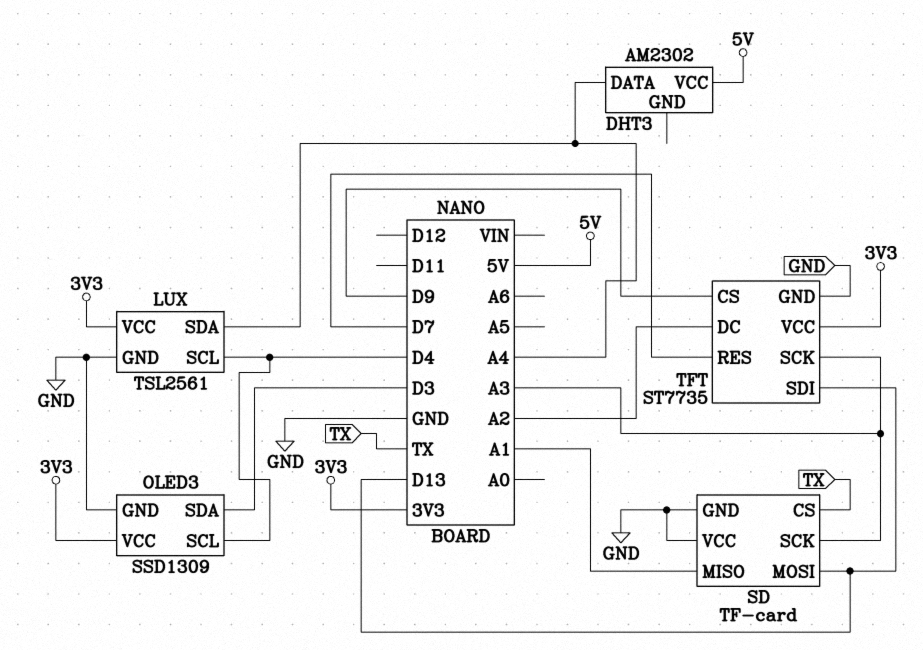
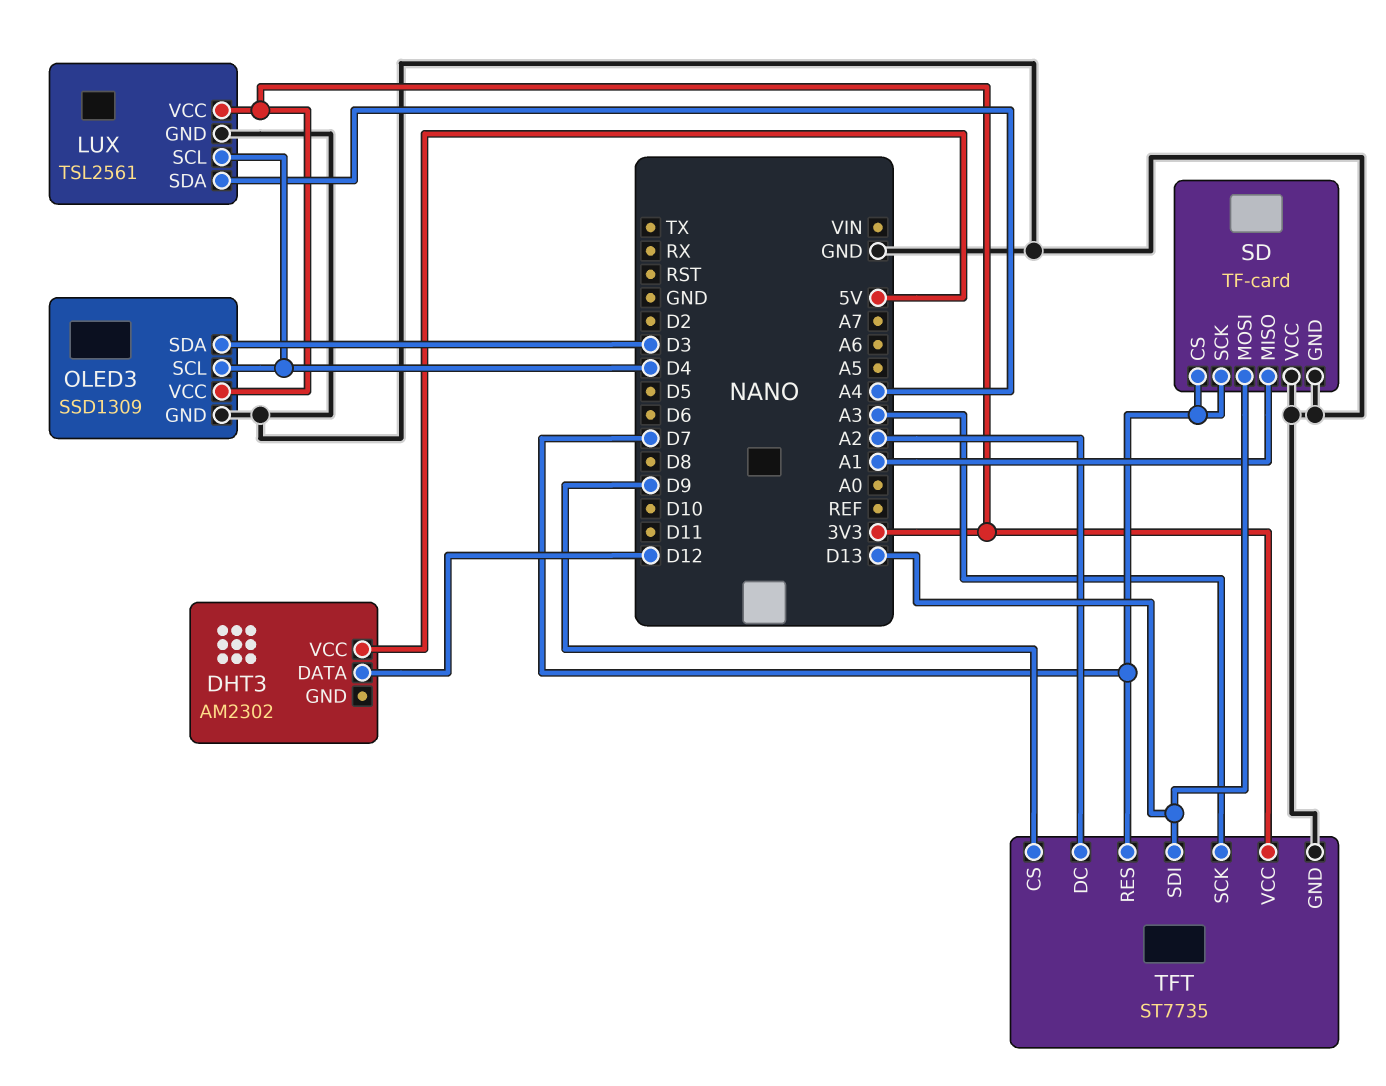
DHT3 pin DATA: A4 -> D12
SD pin CS: TX -> D7
SD pin SCK: A3 -> D7

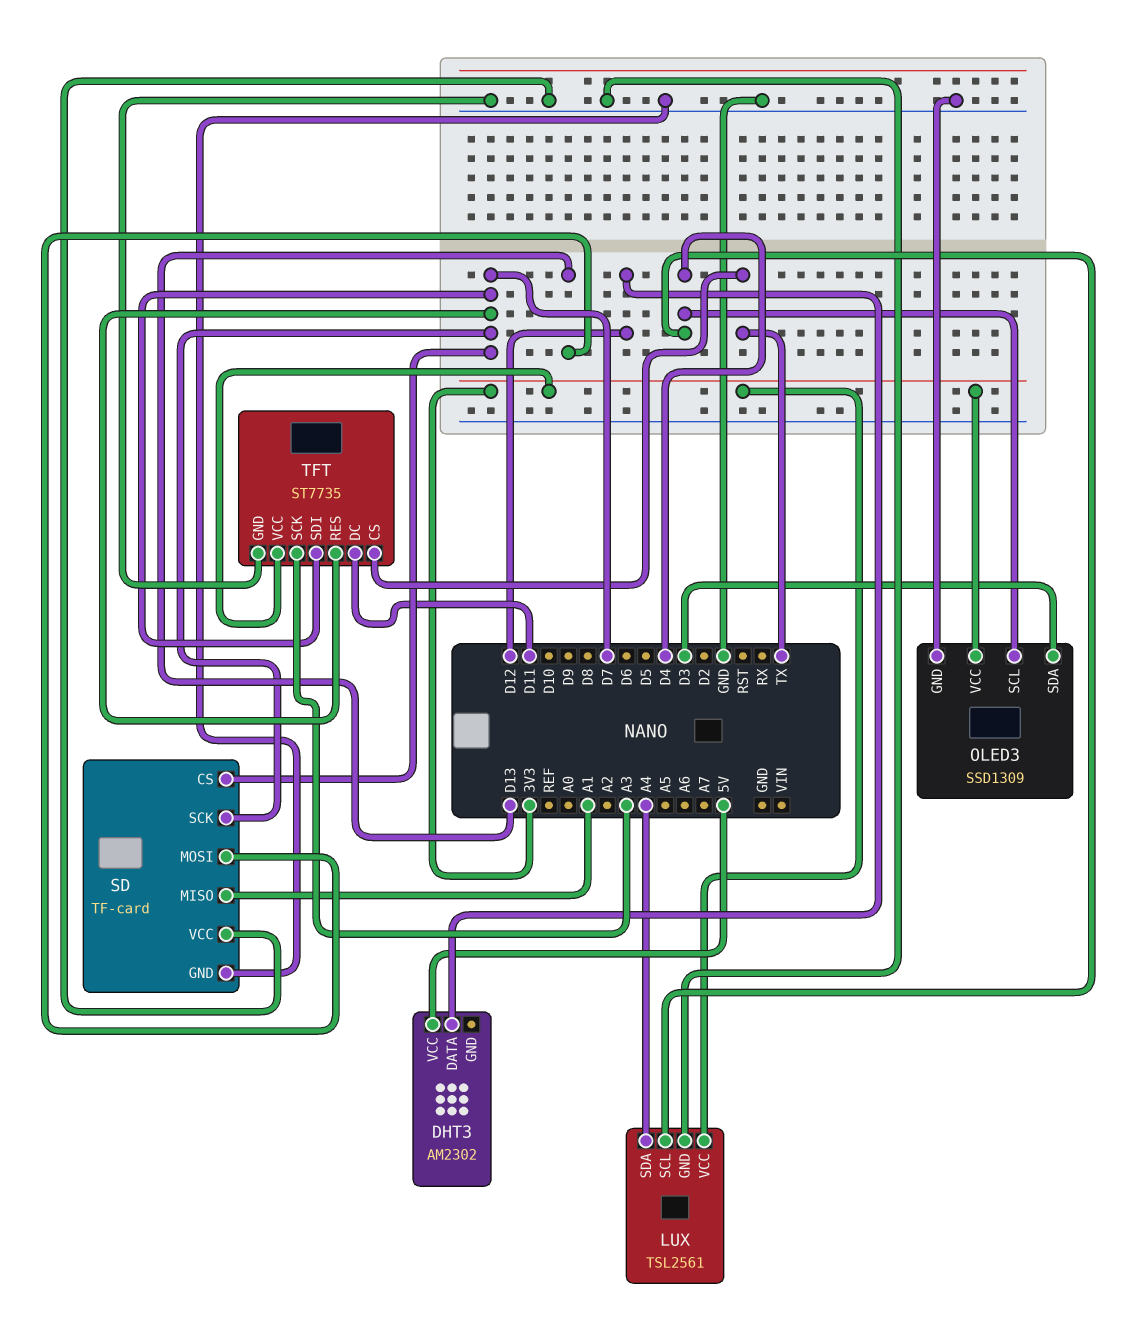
TFT pin CS: D9 -> TX
TFT pin DC: A2 -> D11
TFT pin SDI: D13 -> D7

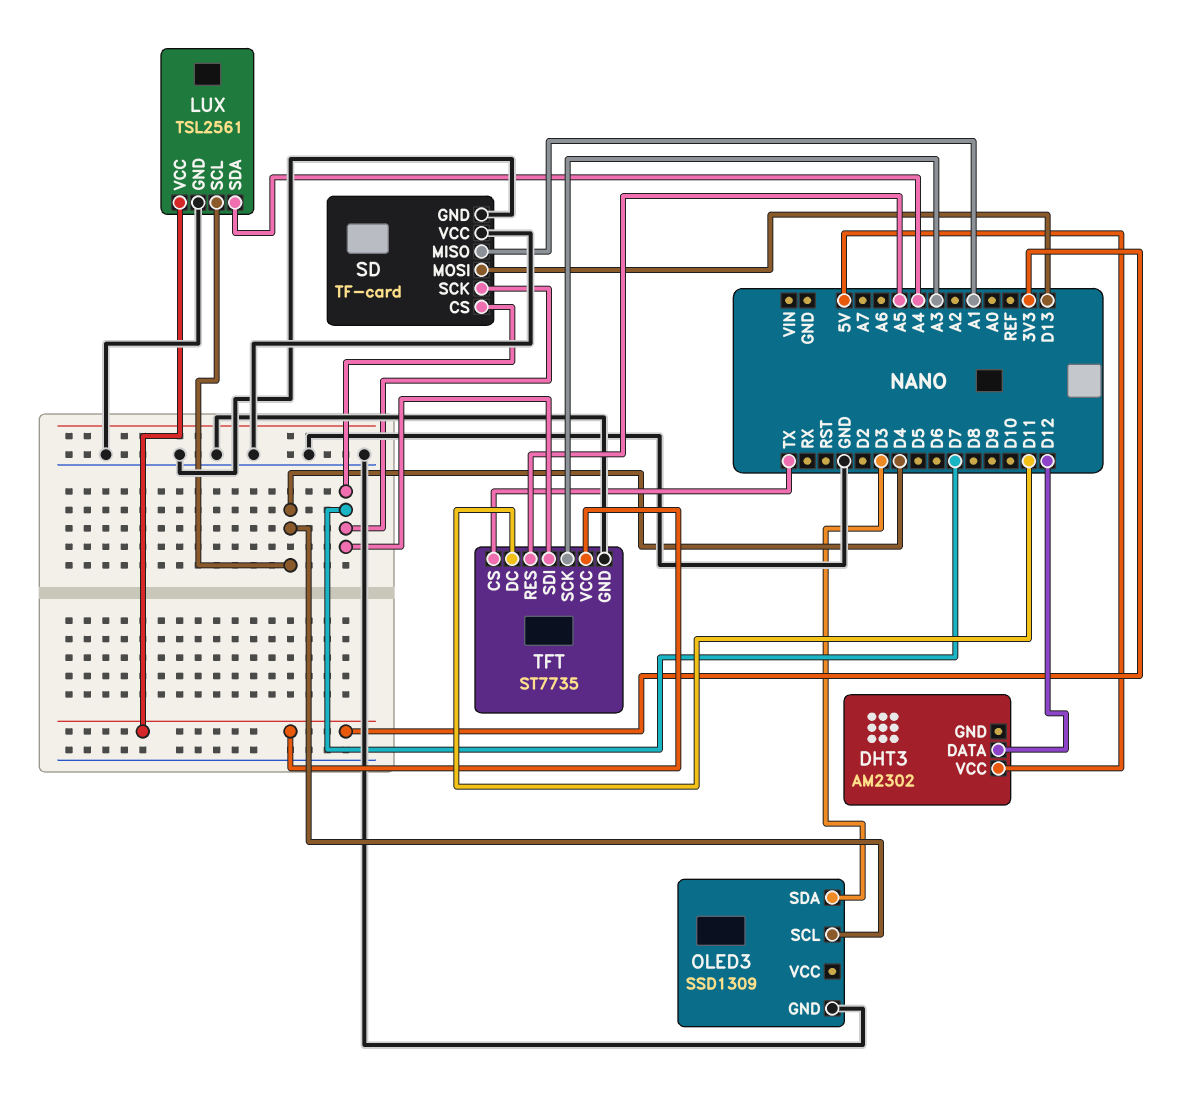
OLED3 pin VCC: 3V3 -> none
TFT pin RES: D7 -> A5

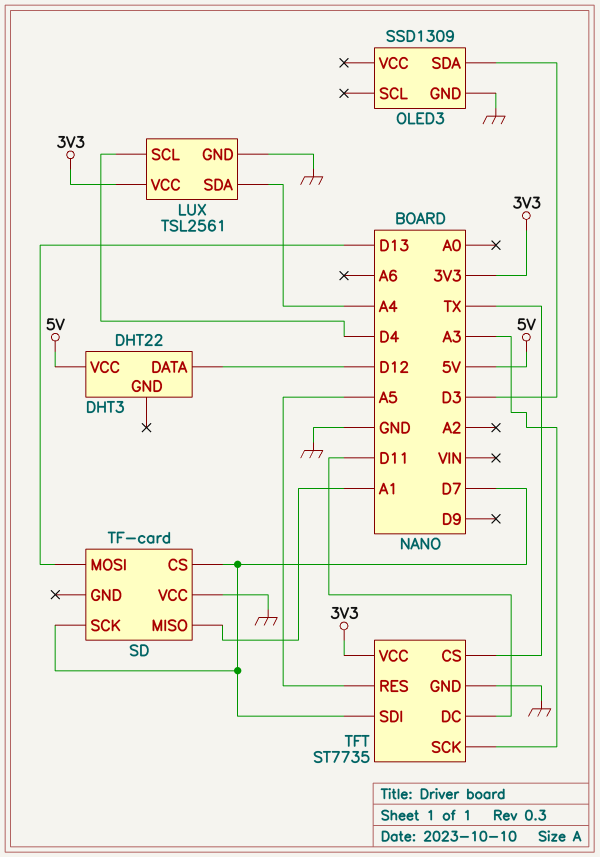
DHT3: AM2302 -> DHT22
OLED3 pin SCL: D4 -> none
SD pin GND: GND -> none

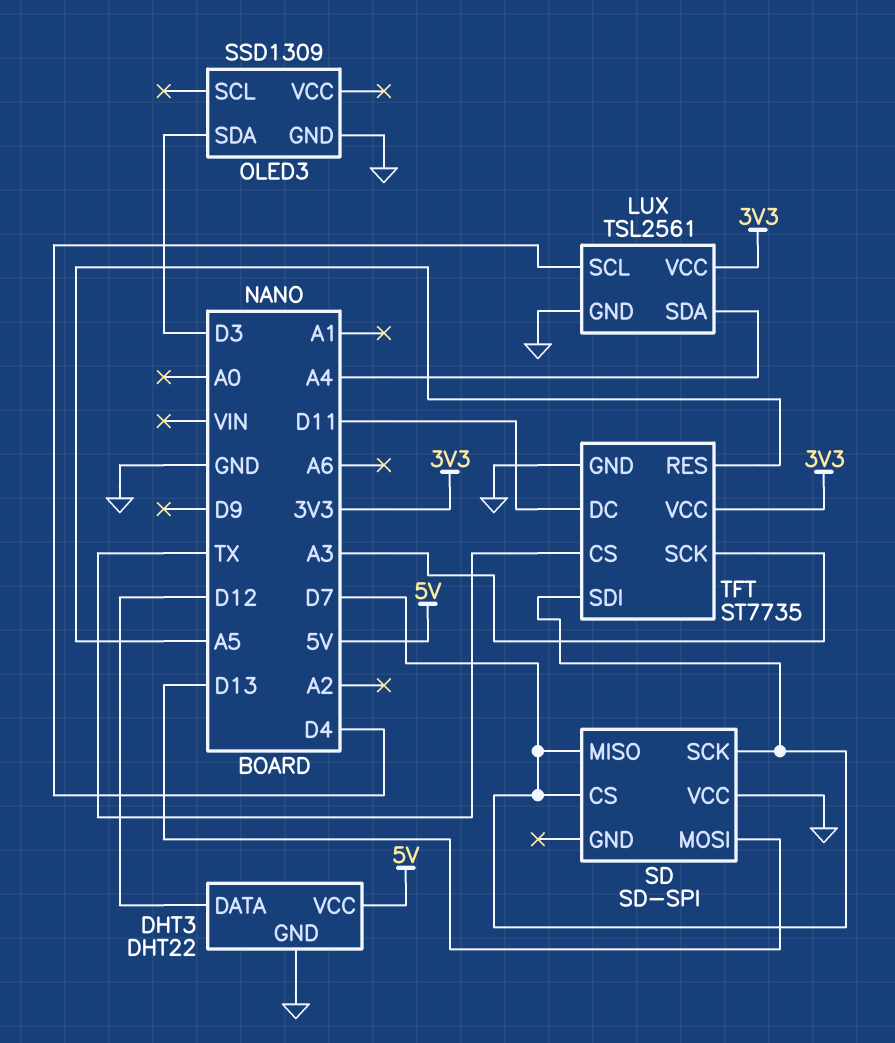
DHT3 pin GND: none -> GND
SD: TF-card -> SD-SPI
SD pin MISO: A1 -> D7

